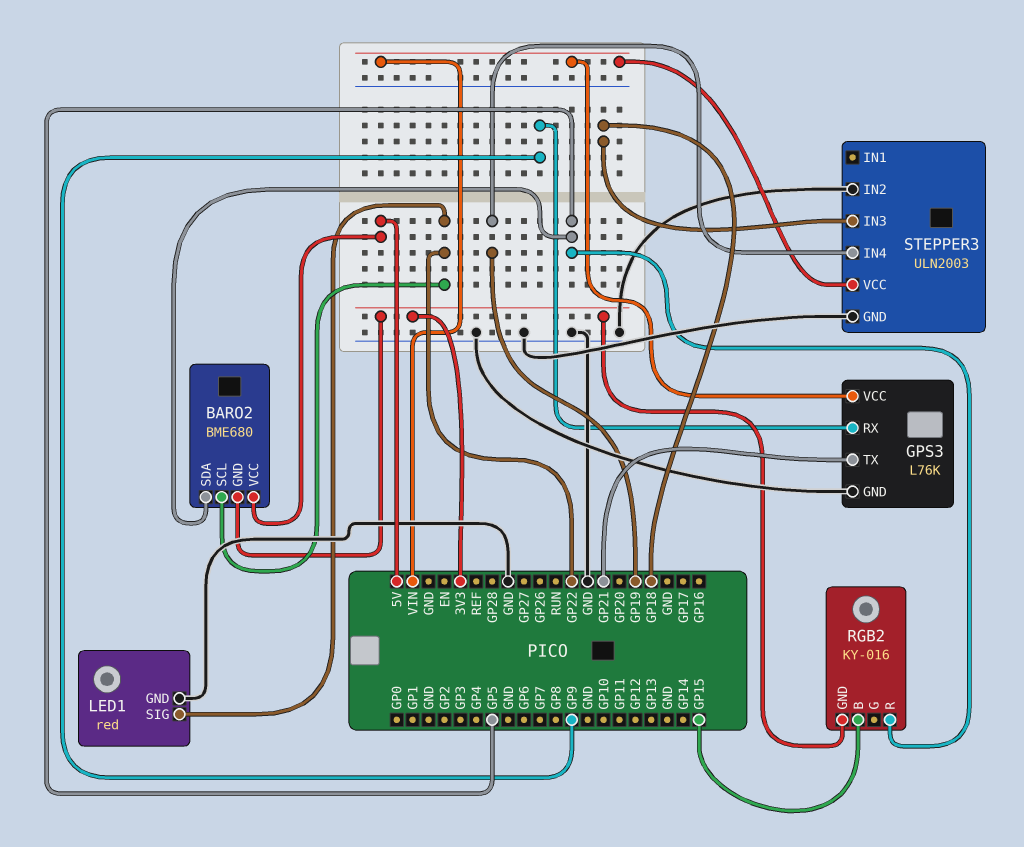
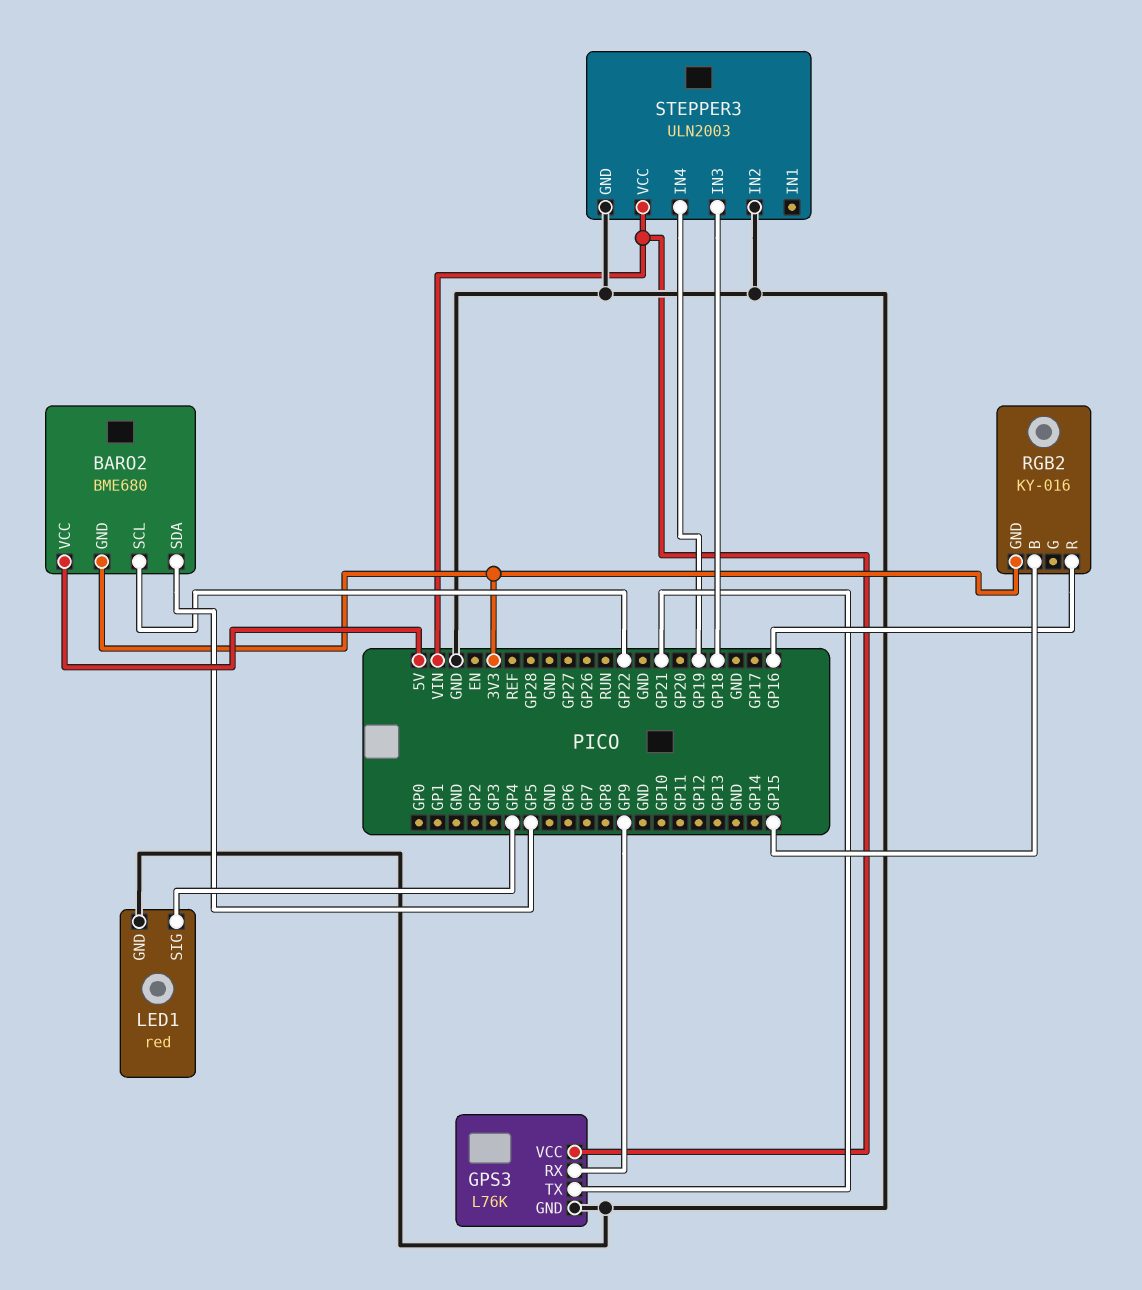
LED1 pin SIG: GP22 -> GP4
RGB2 pin R: GP5 -> GP16

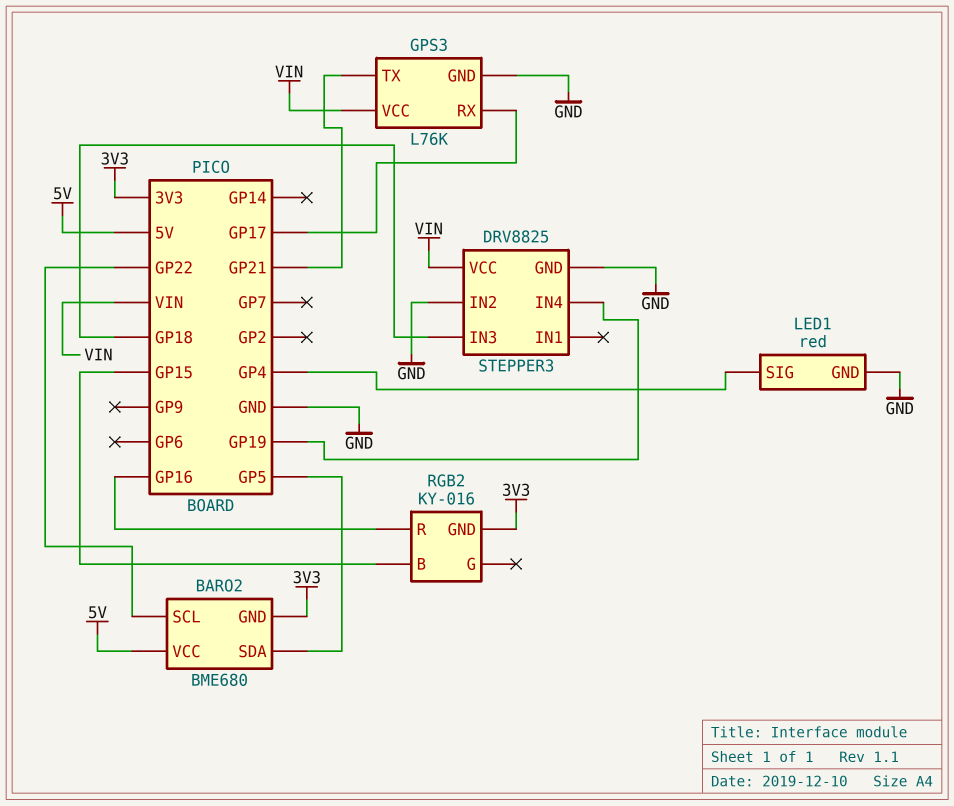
GPS3 pin RX: GP9 -> GP17
STEPPER3: ULN2003 -> DRV8825

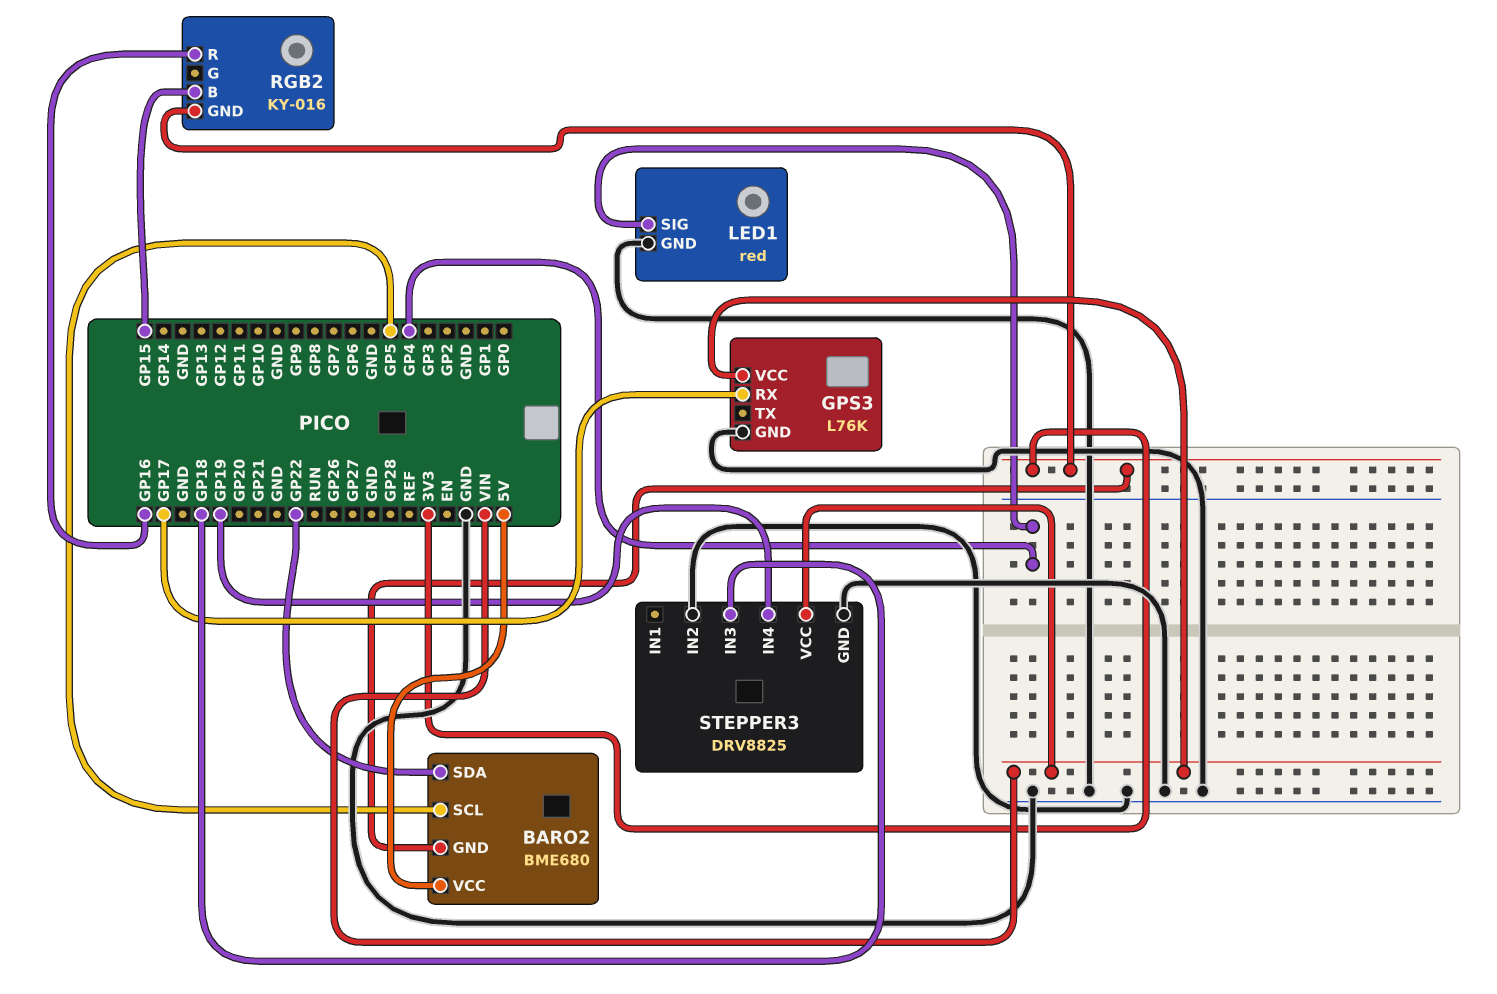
BARO2 pin SCL: GP22 -> GP5
BARO2 pin SDA: GP5 -> GP22
GPS3 pin TX: GP21 -> none

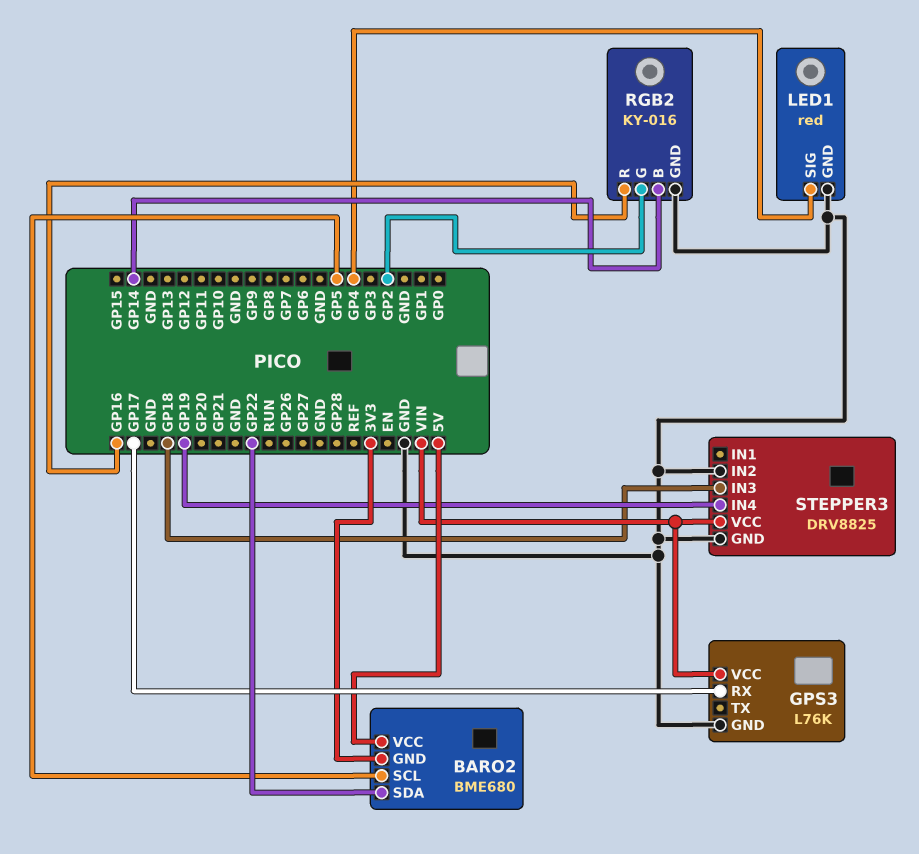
RGB2 pin B: GP15 -> GP14
RGB2 pin G: none -> GP2
RGB2 pin GND: 3V3 -> GND

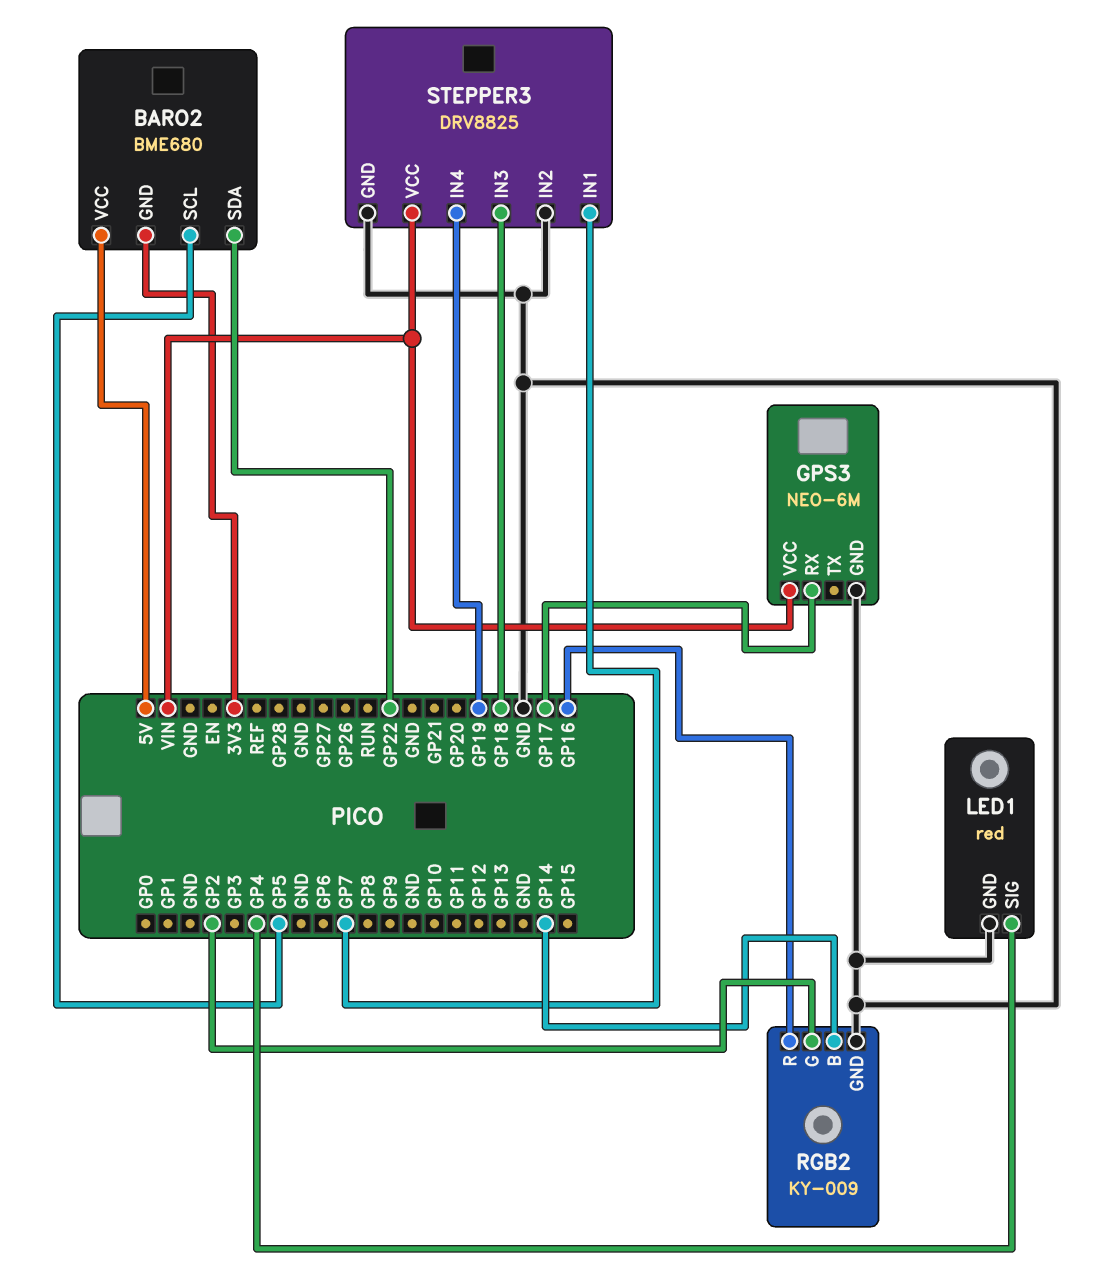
GPS3: L76K -> NEO-6M
RGB2: KY-016 -> KY-009
STEPPER3 pin IN1: none -> GP7

